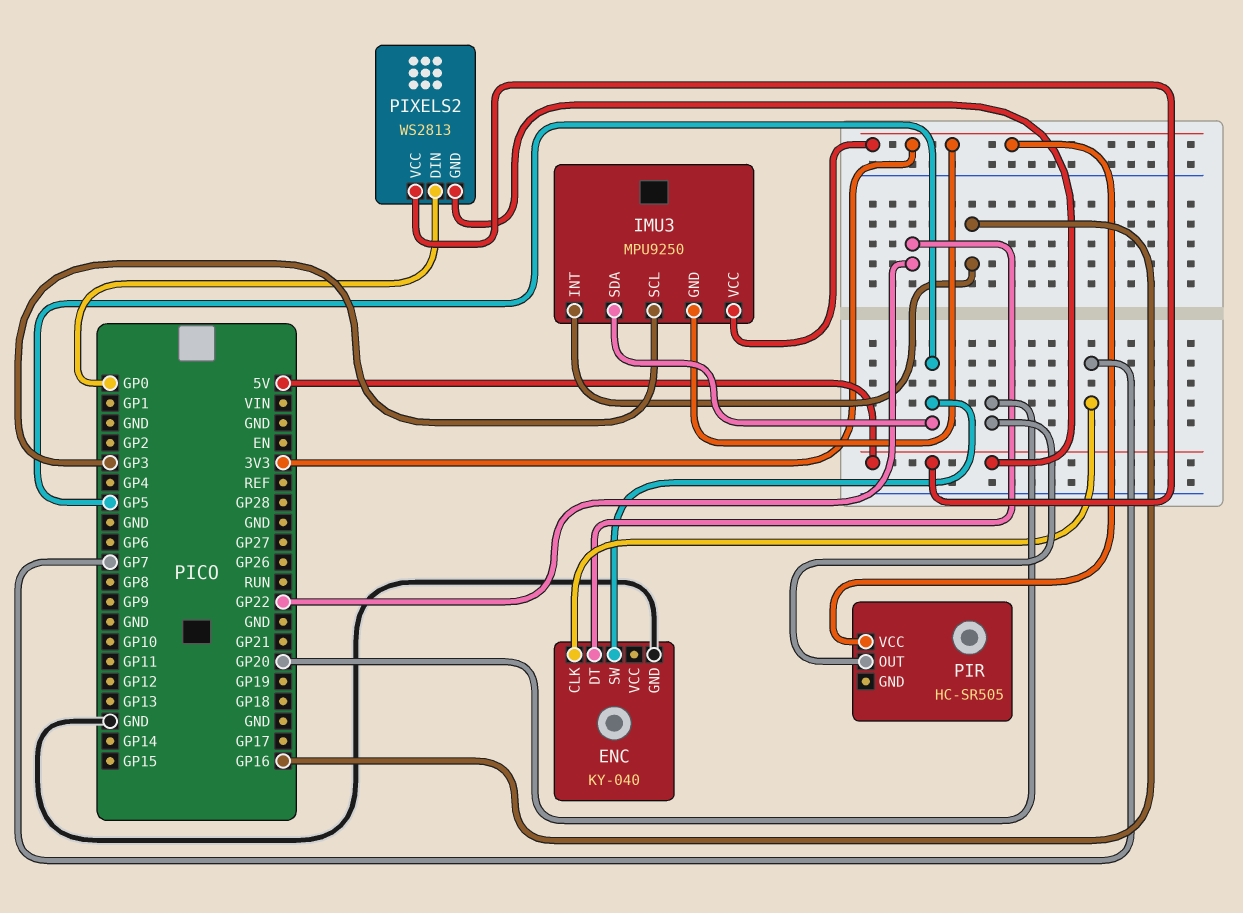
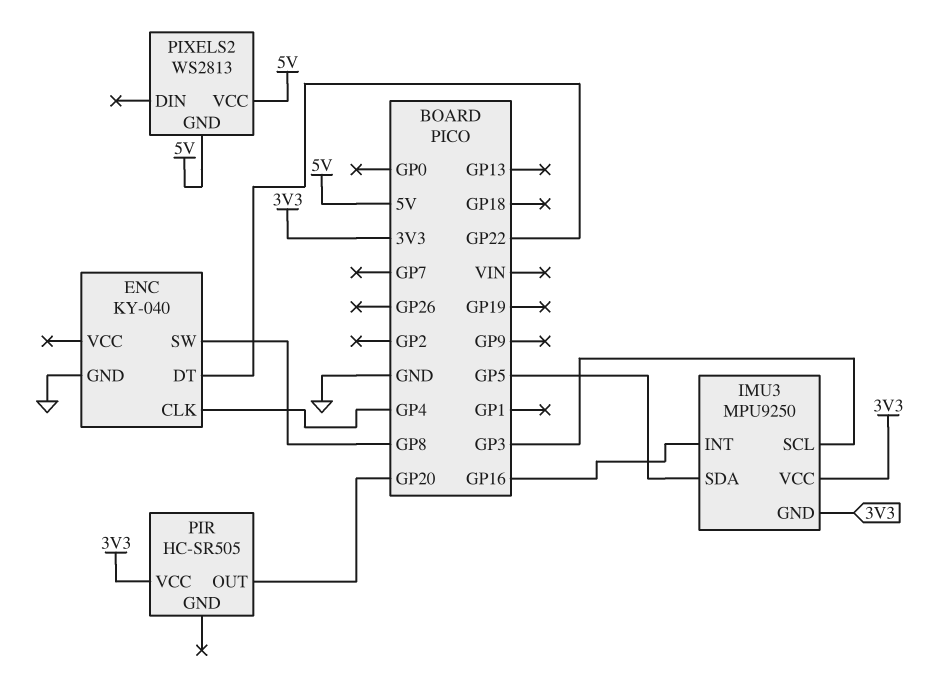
ENC pin CLK: GP7 -> GP4
ENC pin SW: GP5 -> GP8
PIXELS2 pin DIN: GP0 -> none

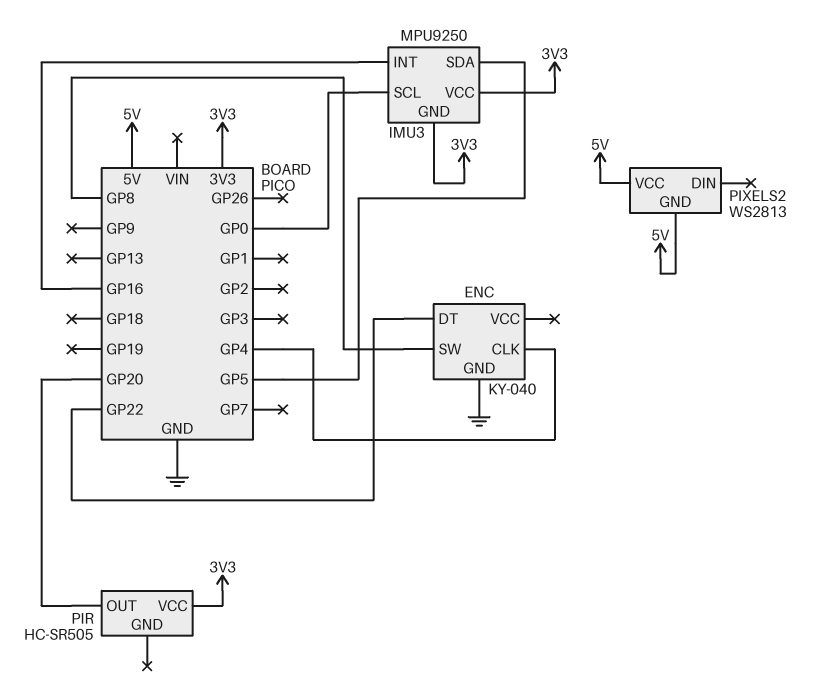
IMU3 pin SCL: GP3 -> GP0

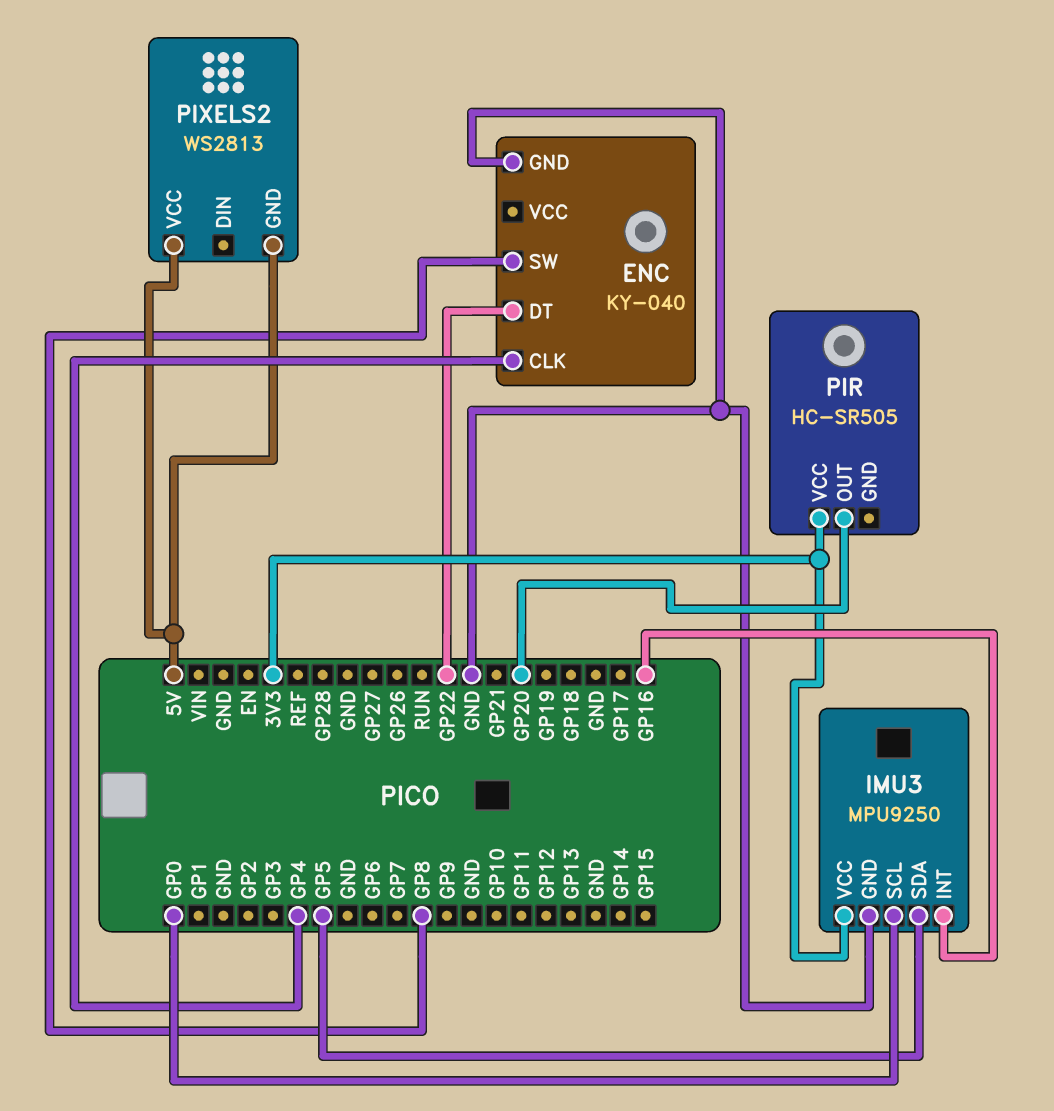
IMU3 pin GND: 3V3 -> GND

